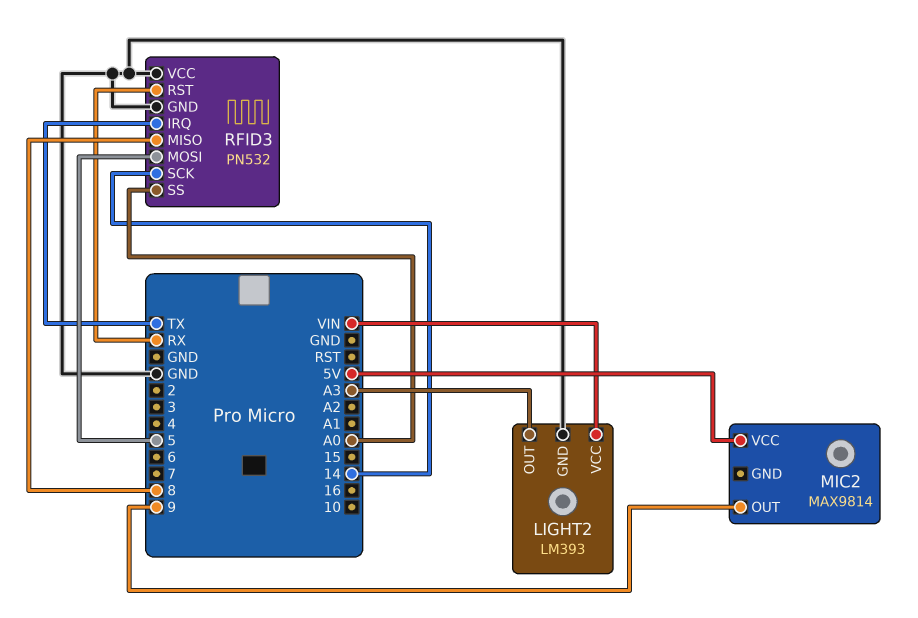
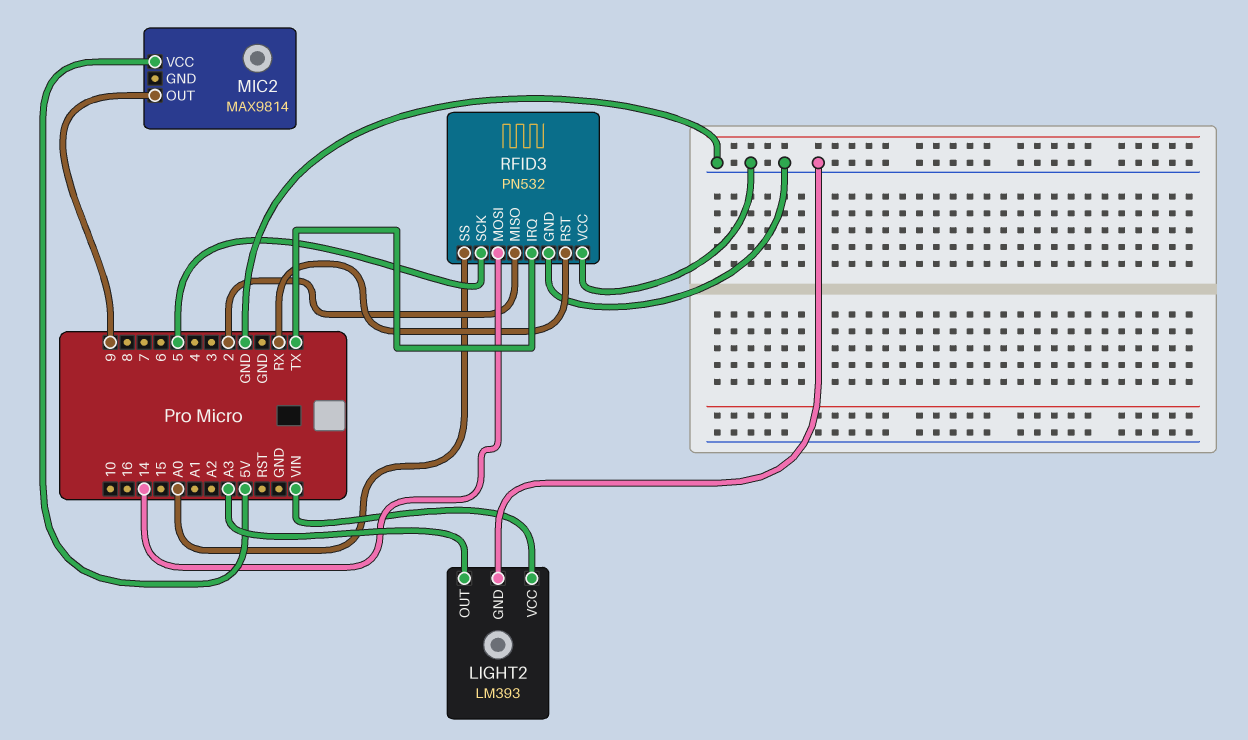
RFID3 pin MISO: 8 -> 2
RFID3 pin MOSI: 5 -> 14
RFID3 pin SCK: 14 -> 5

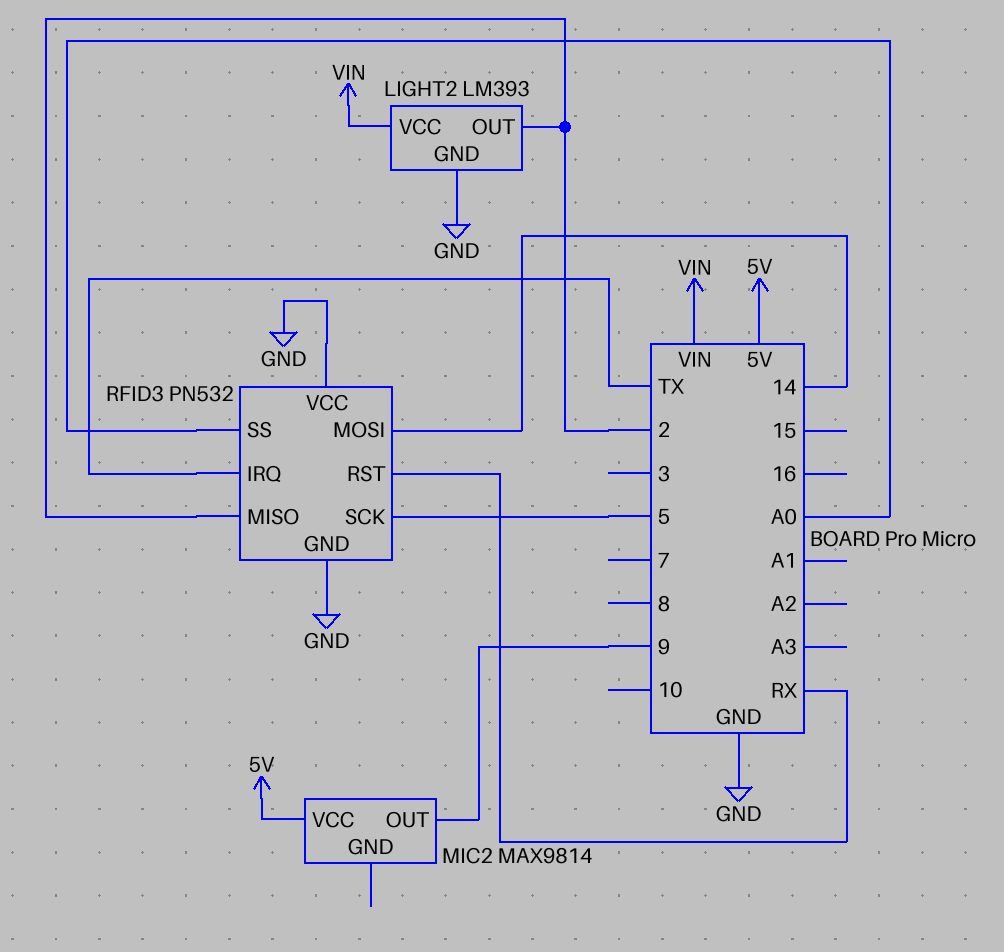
LIGHT2 pin OUT: A3 -> 2

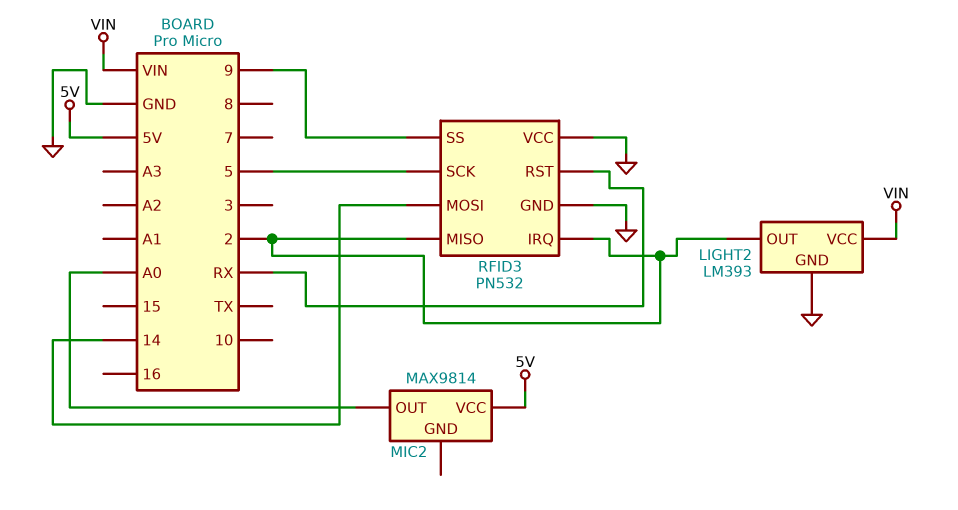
MIC2 pin OUT: 9 -> A0
RFID3 pin IRQ: TX -> 2
RFID3 pin SS: A0 -> 9

